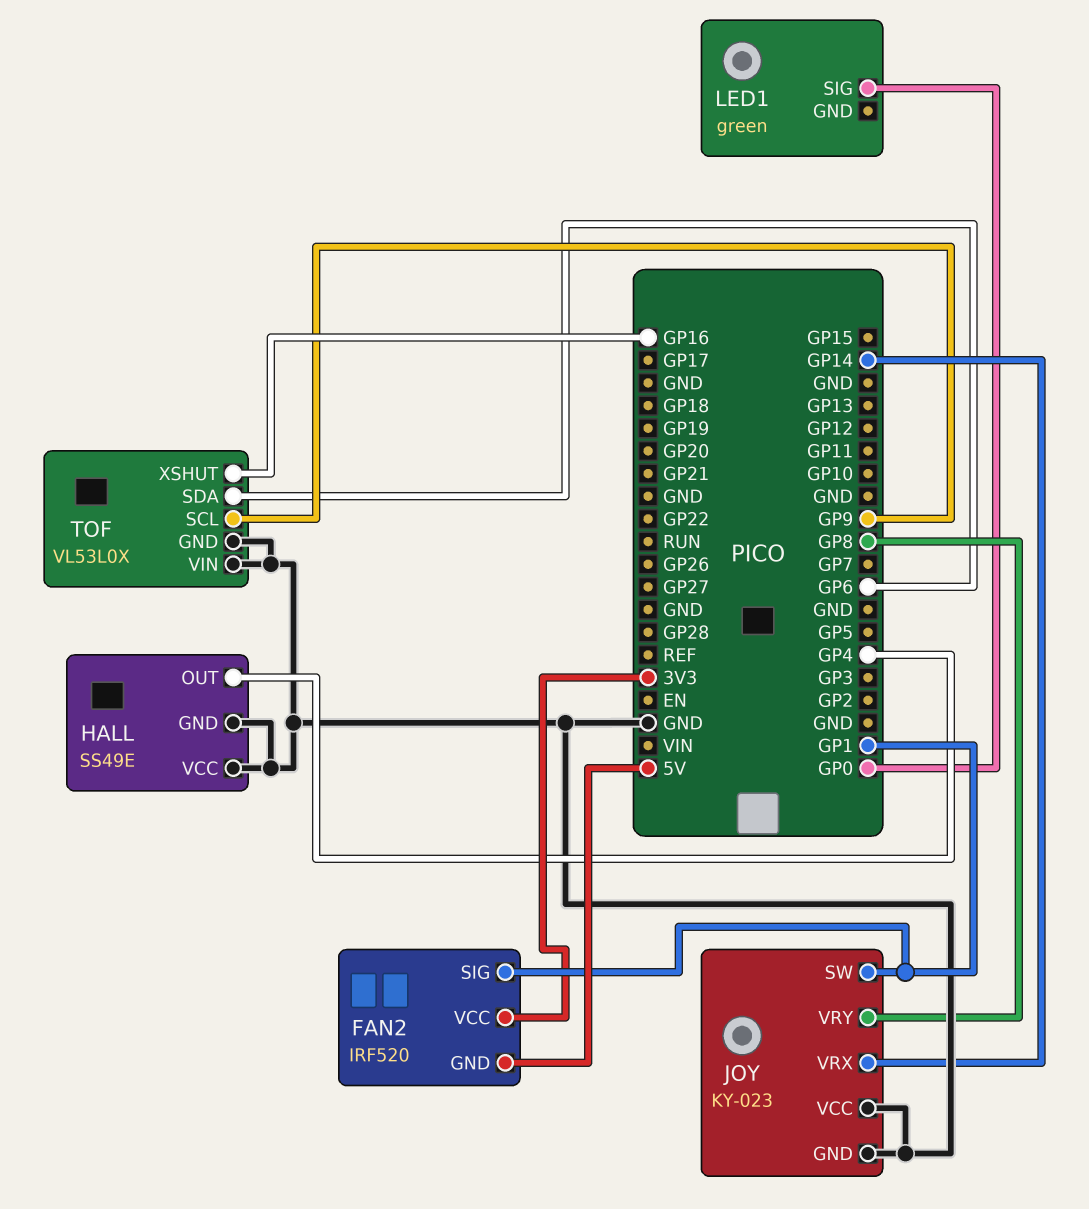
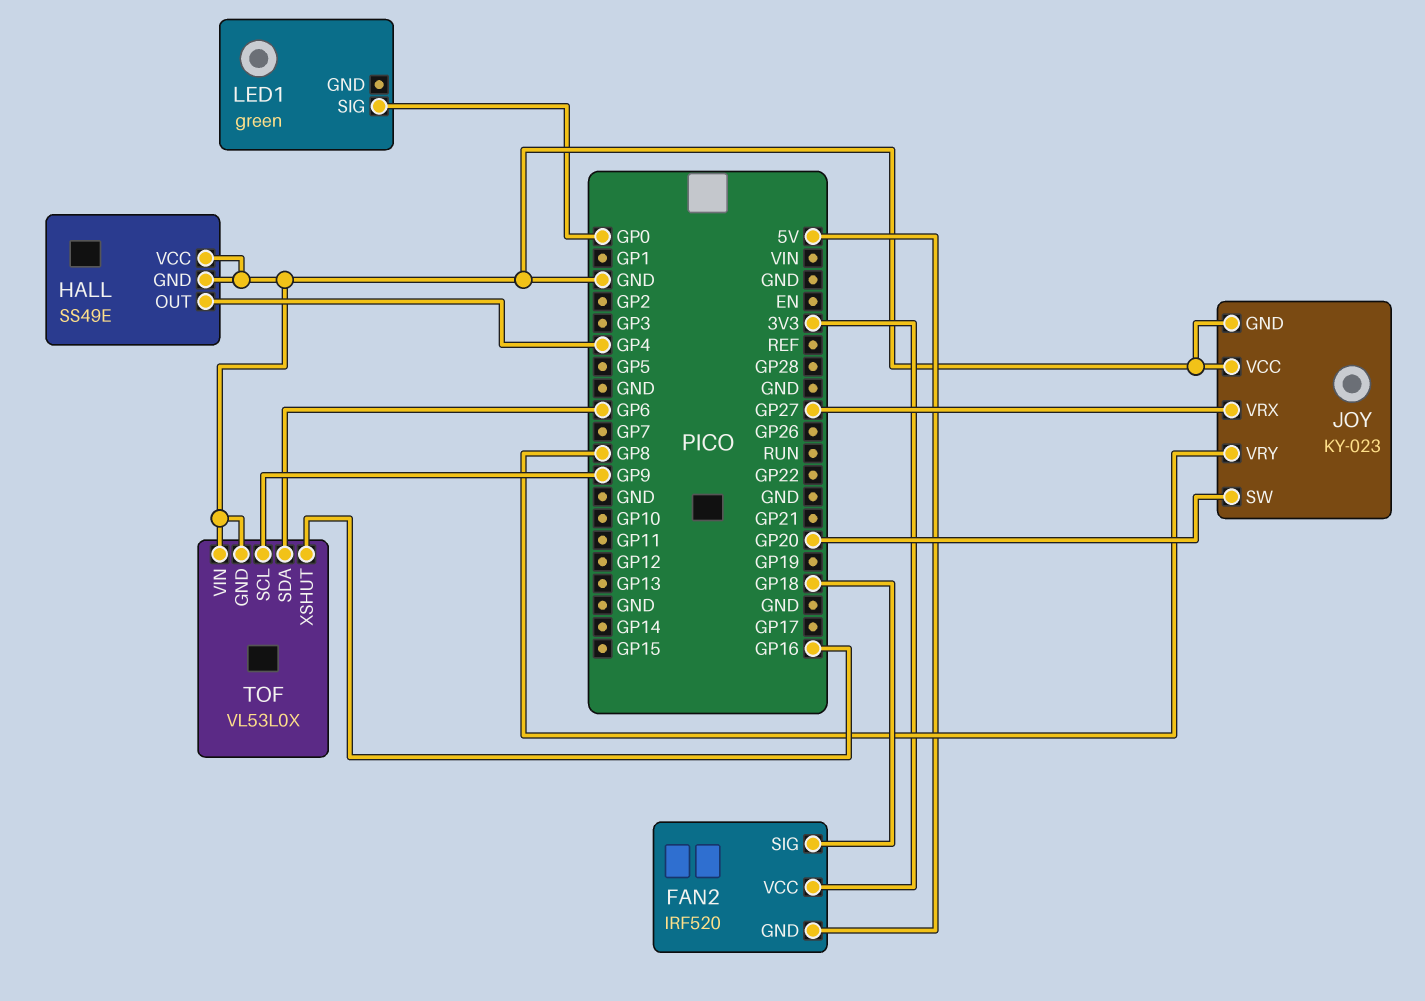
FAN2 pin SIG: GP1 -> GP18
JOY pin SW: GP1 -> GP20
JOY pin VRX: GP14 -> GP27

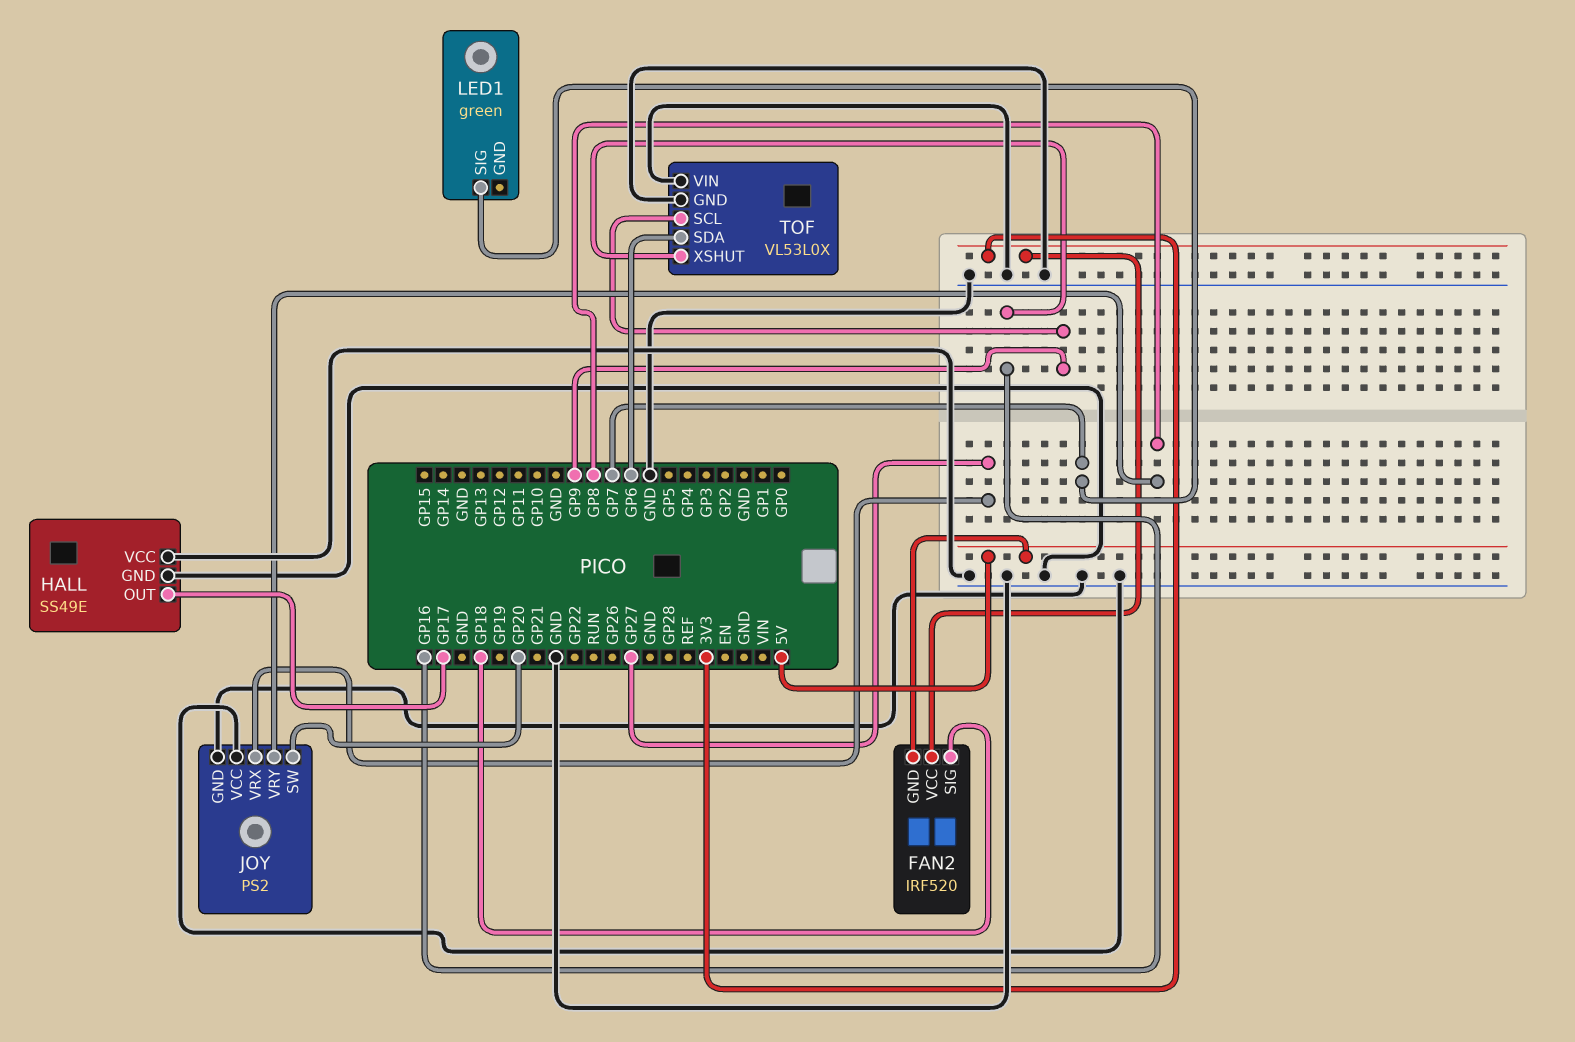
HALL pin OUT: GP4 -> GP17
JOY: KY-023 -> PS2
LED1 pin SIG: GP0 -> GP7

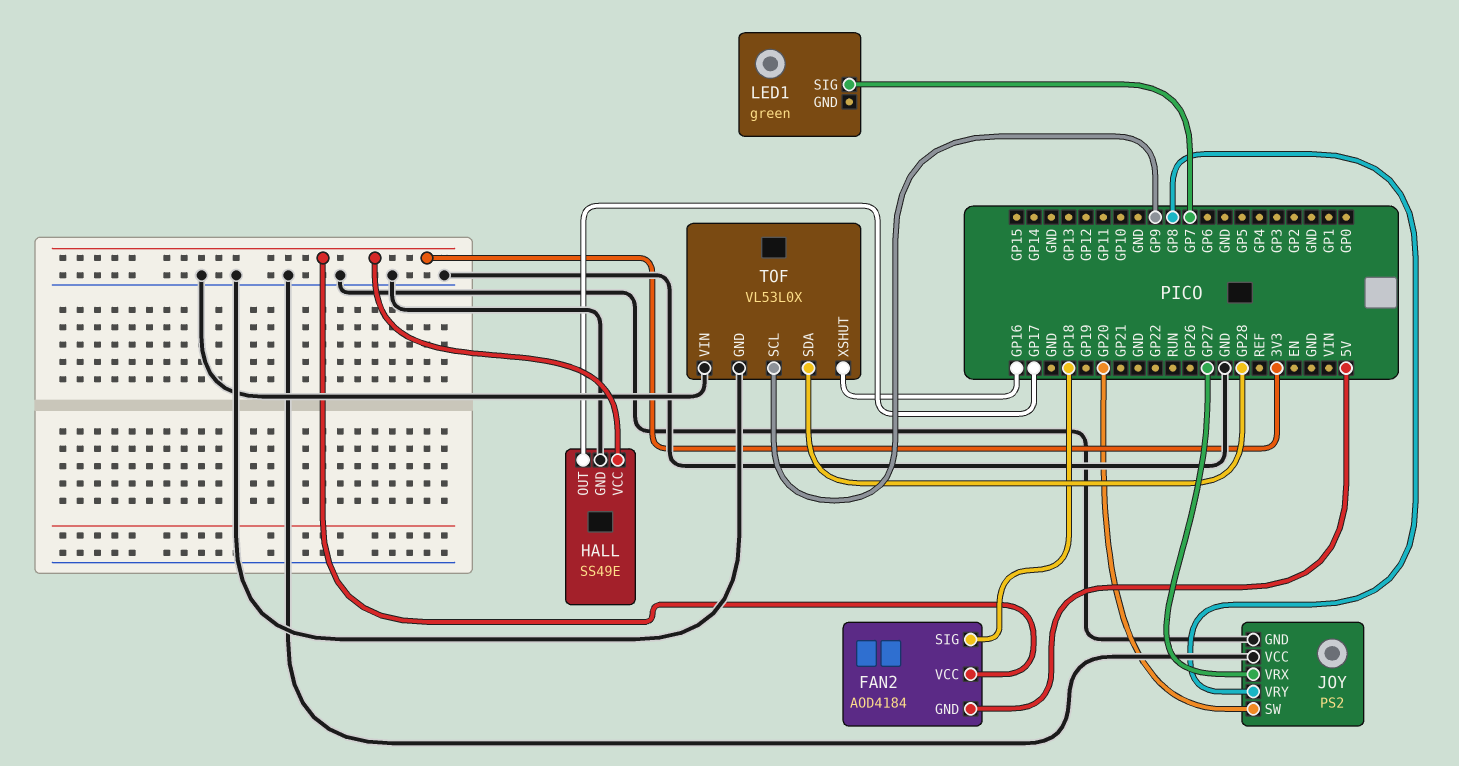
FAN2: IRF520 -> AOD4184
HALL pin VCC: GND -> 3V3
TOF pin SDA: GP6 -> GP28

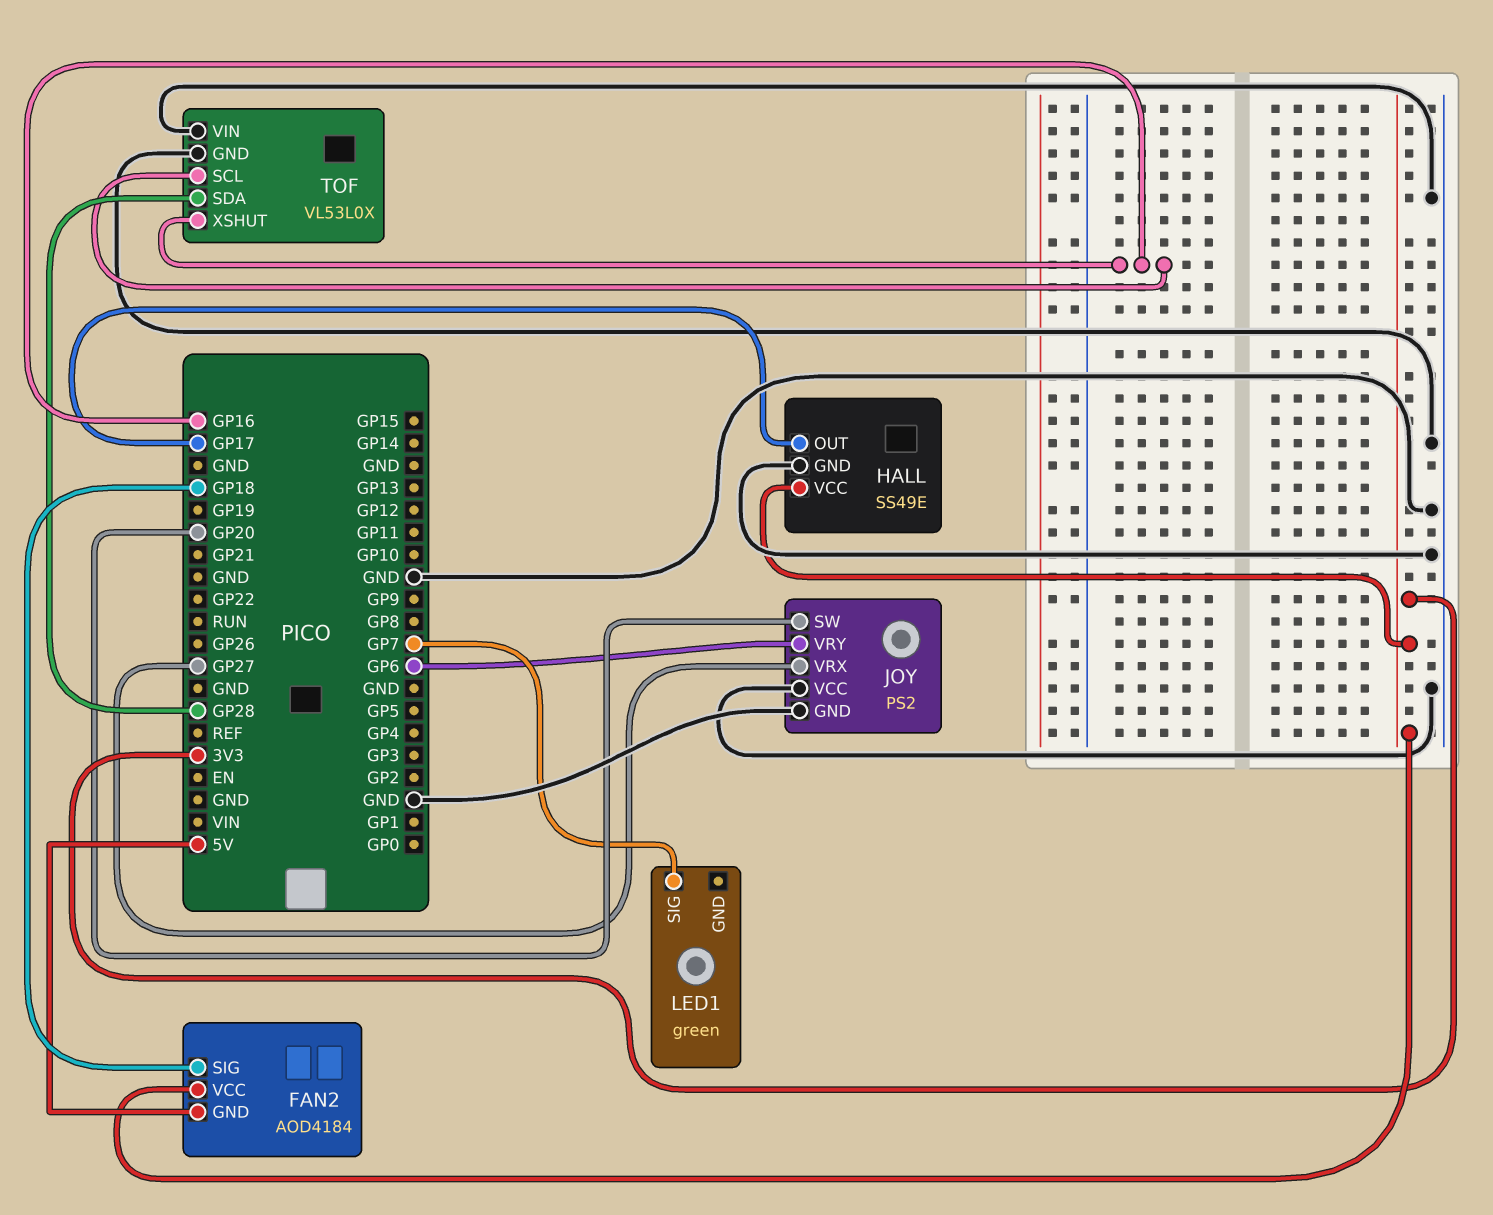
JOY pin VRY: GP8 -> GP6
TOF pin SCL: GP9 -> GP16

